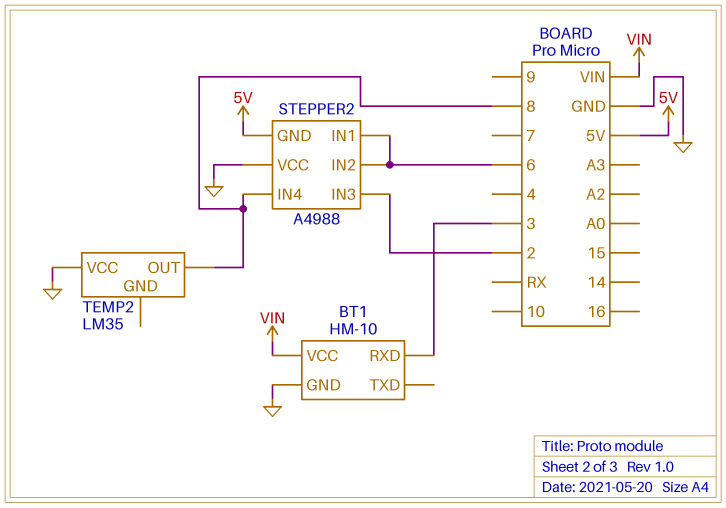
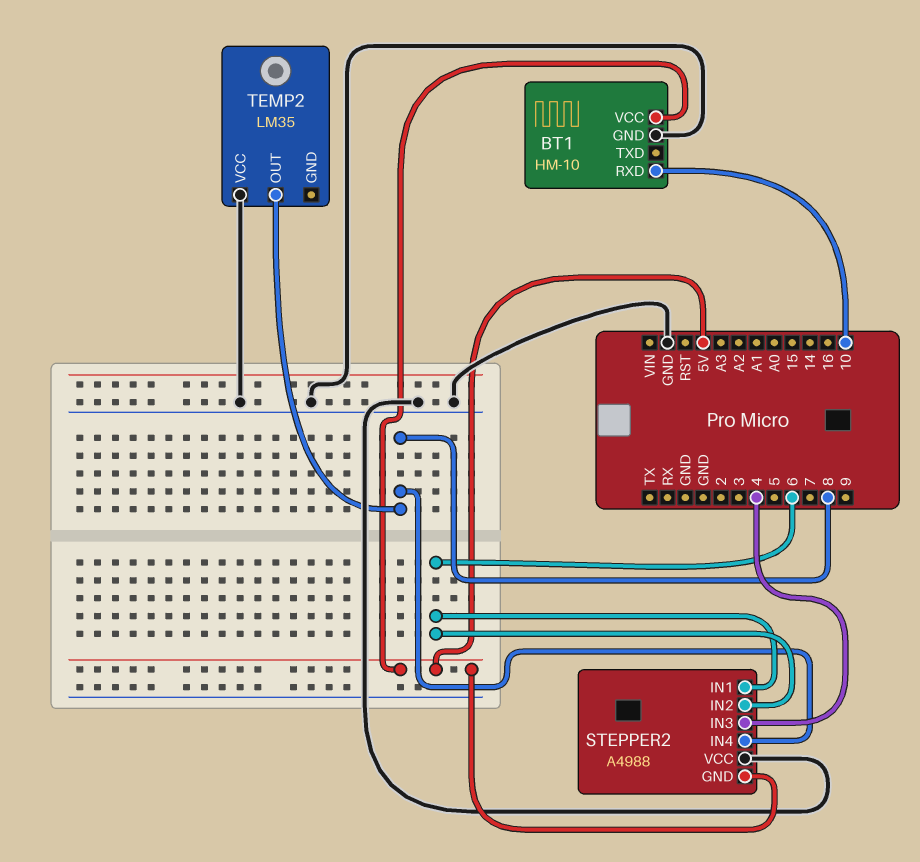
BT1 pin RXD: 3 -> 10
BT1 pin VCC: VIN -> 5V
STEPPER2 pin IN3: 2 -> 4

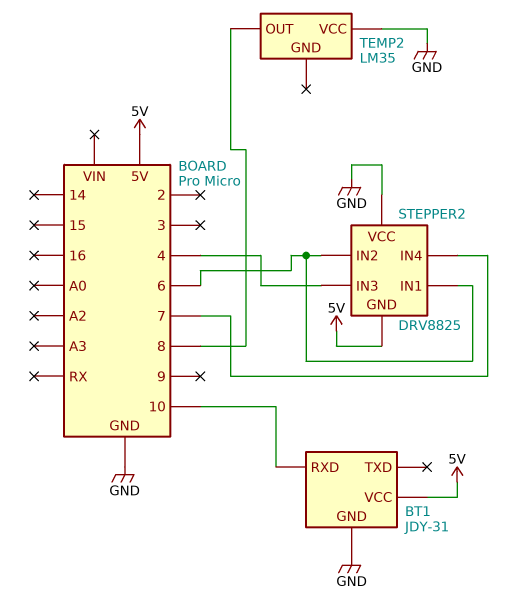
BT1: HM-10 -> JDY-31
STEPPER2: A4988 -> DRV8825
STEPPER2 pin IN4: 8 -> 7

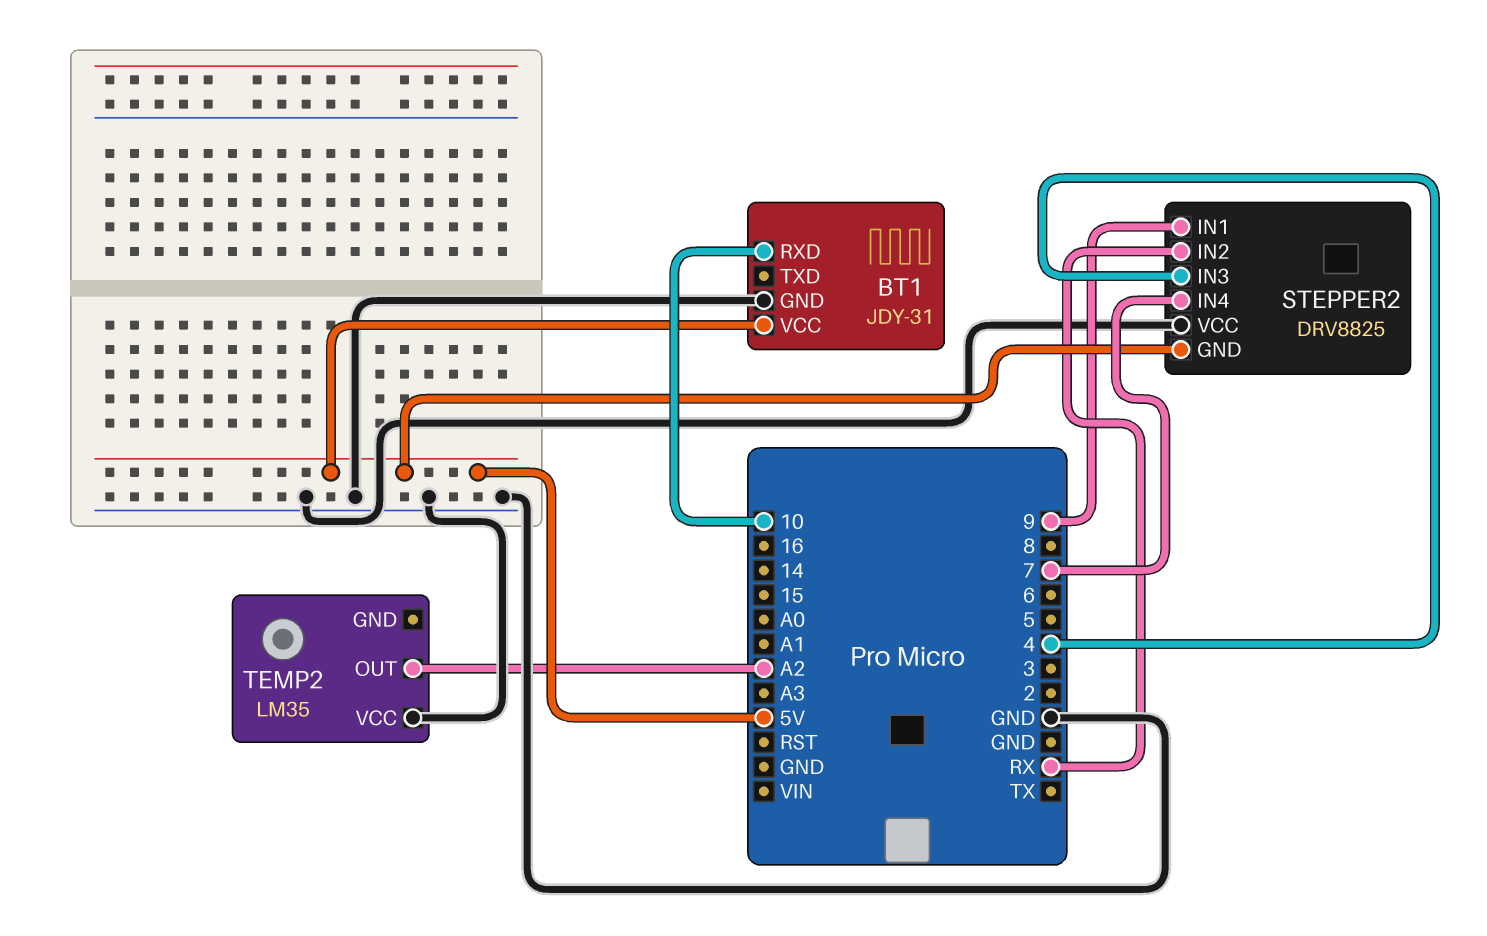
STEPPER2 pin IN1: 6 -> 9
STEPPER2 pin IN2: 6 -> RX
TEMP2 pin OUT: 8 -> A2

